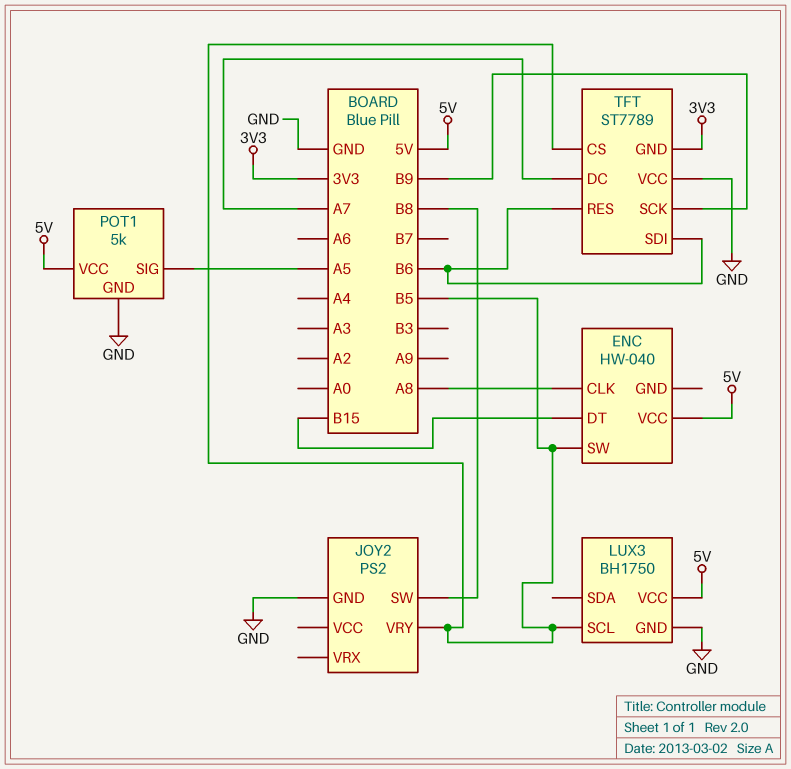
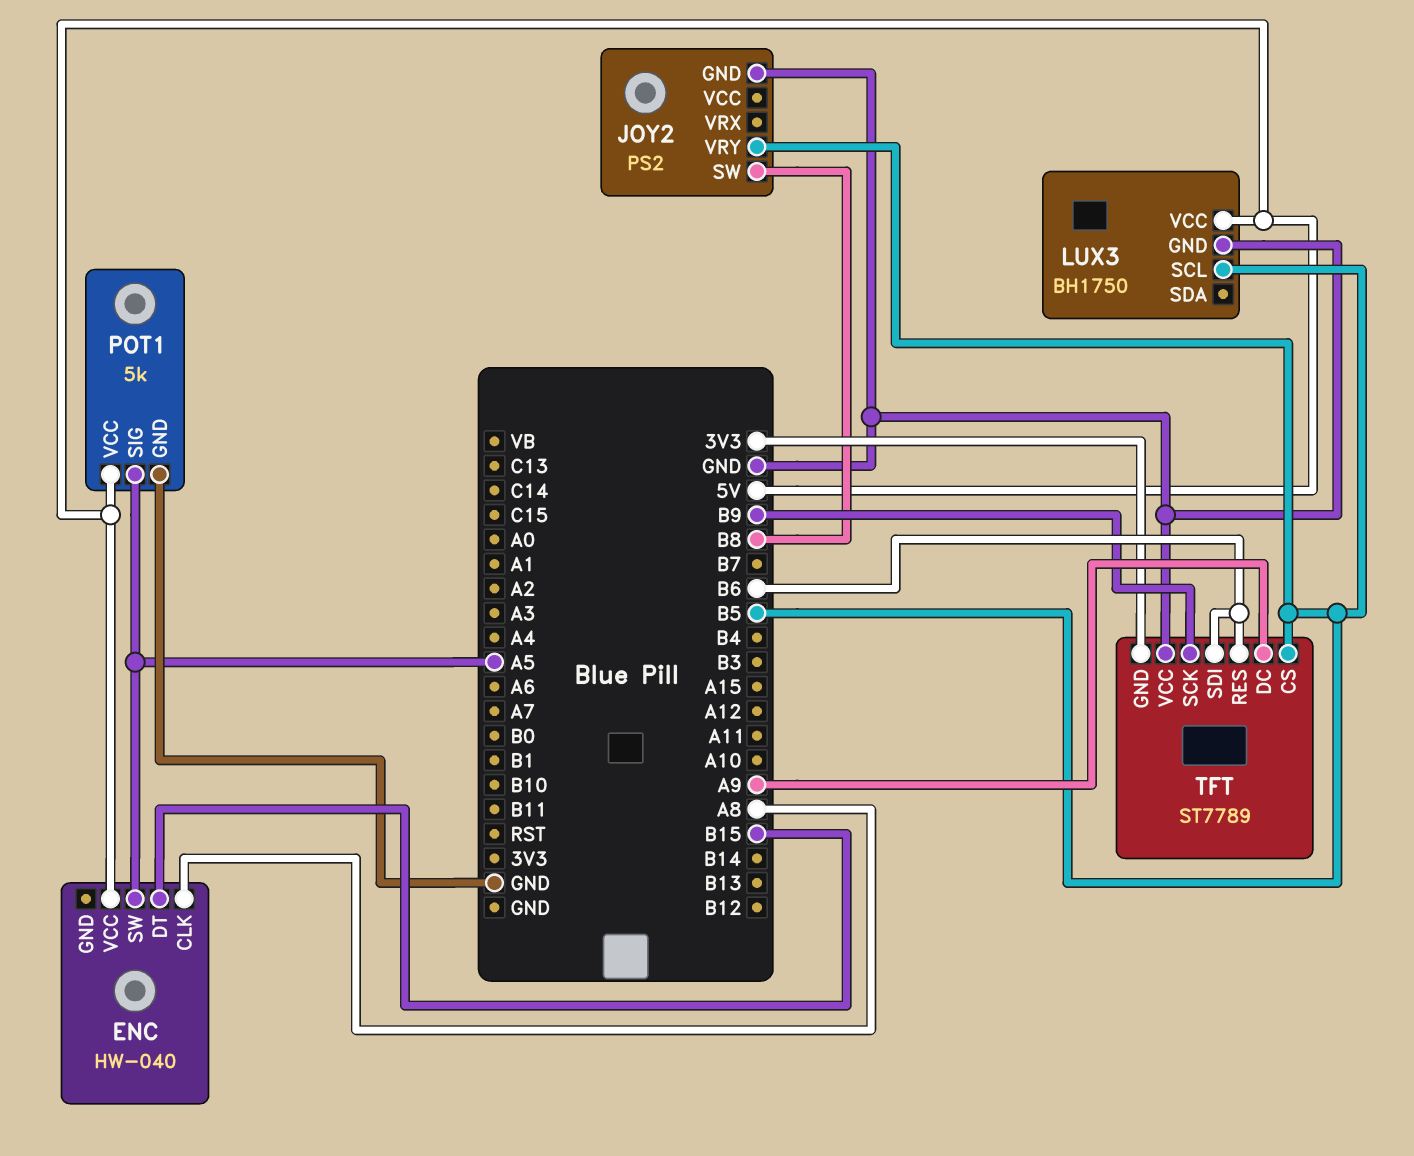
ENC pin SW: B5 -> A5
TFT pin DC: A7 -> A9

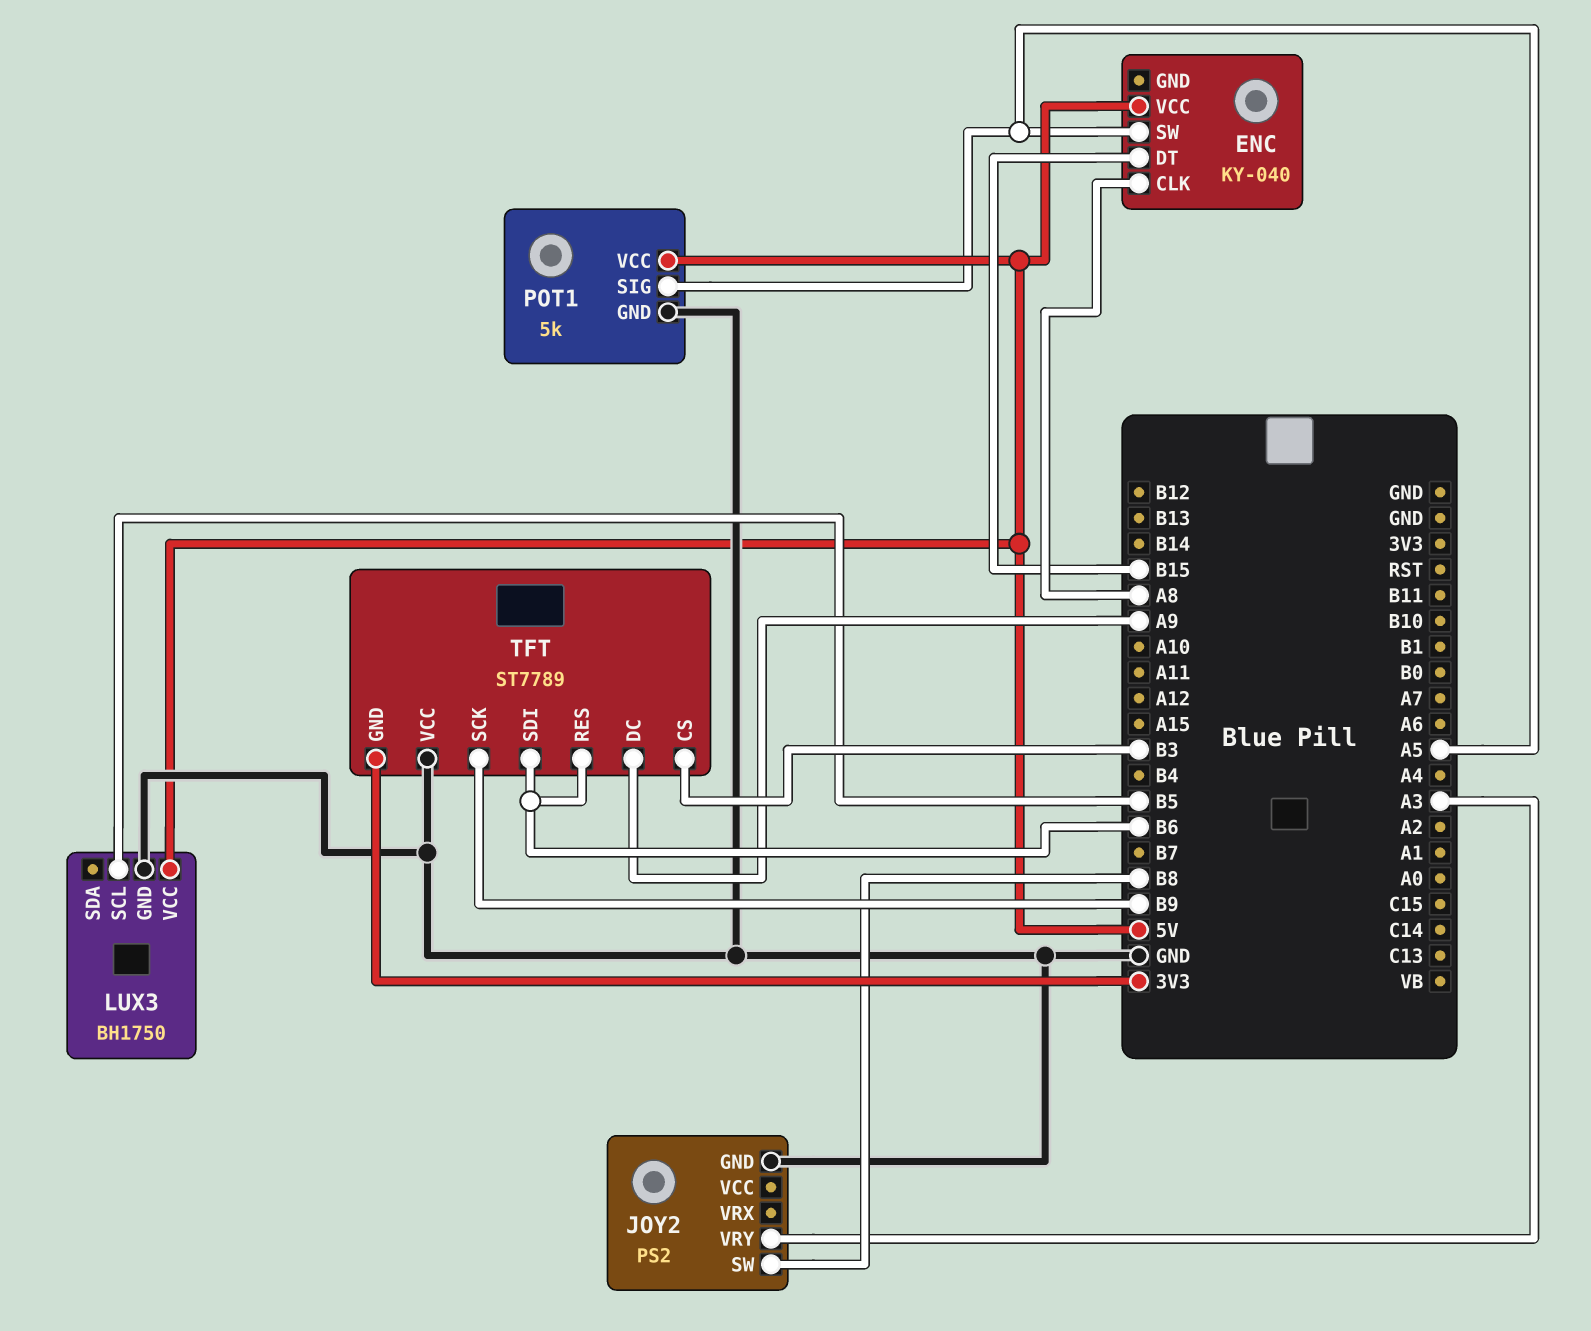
ENC: HW-040 -> KY-040
JOY2 pin VRY: B5 -> A3
TFT pin CS: B5 -> B3

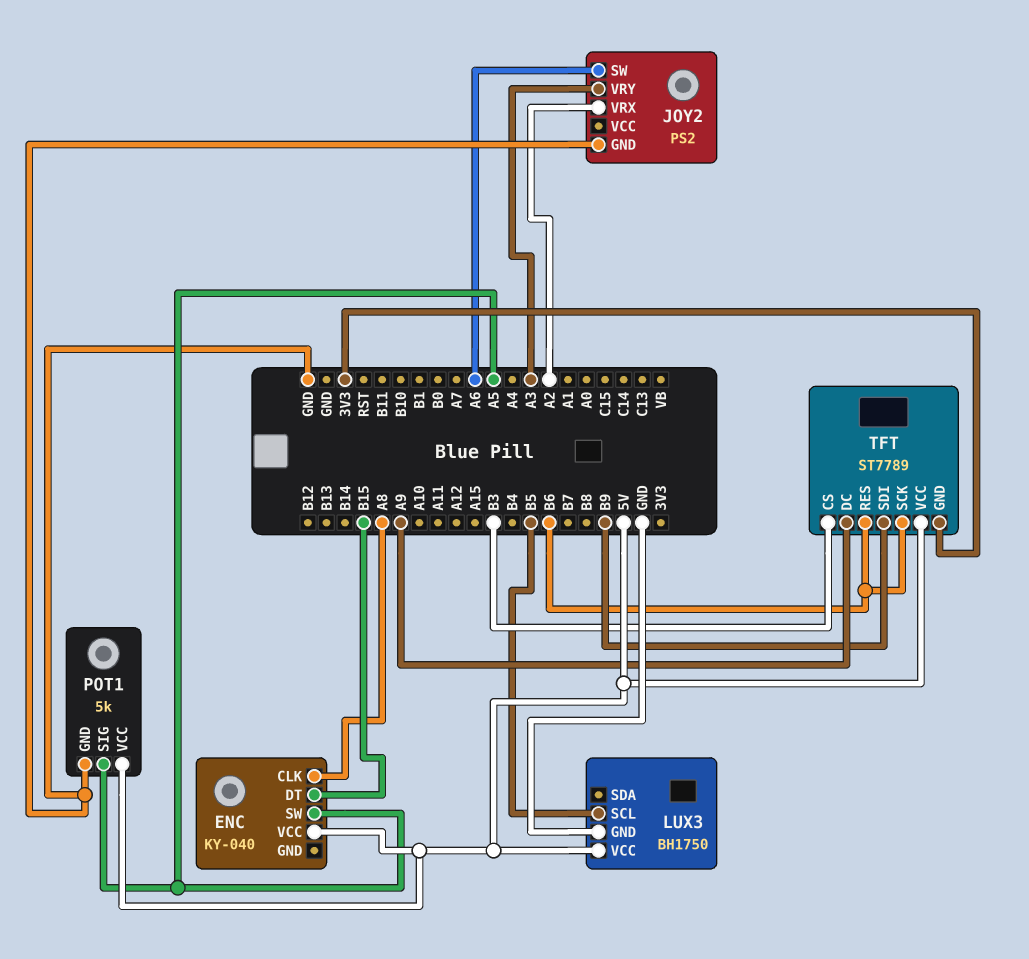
JOY2 pin SW: B8 -> A6
JOY2 pin VRX: none -> A2
TFT pin SCK: B9 -> B6
TFT pin SDI: B6 -> B9
TFT pin VCC: GND -> 5V

